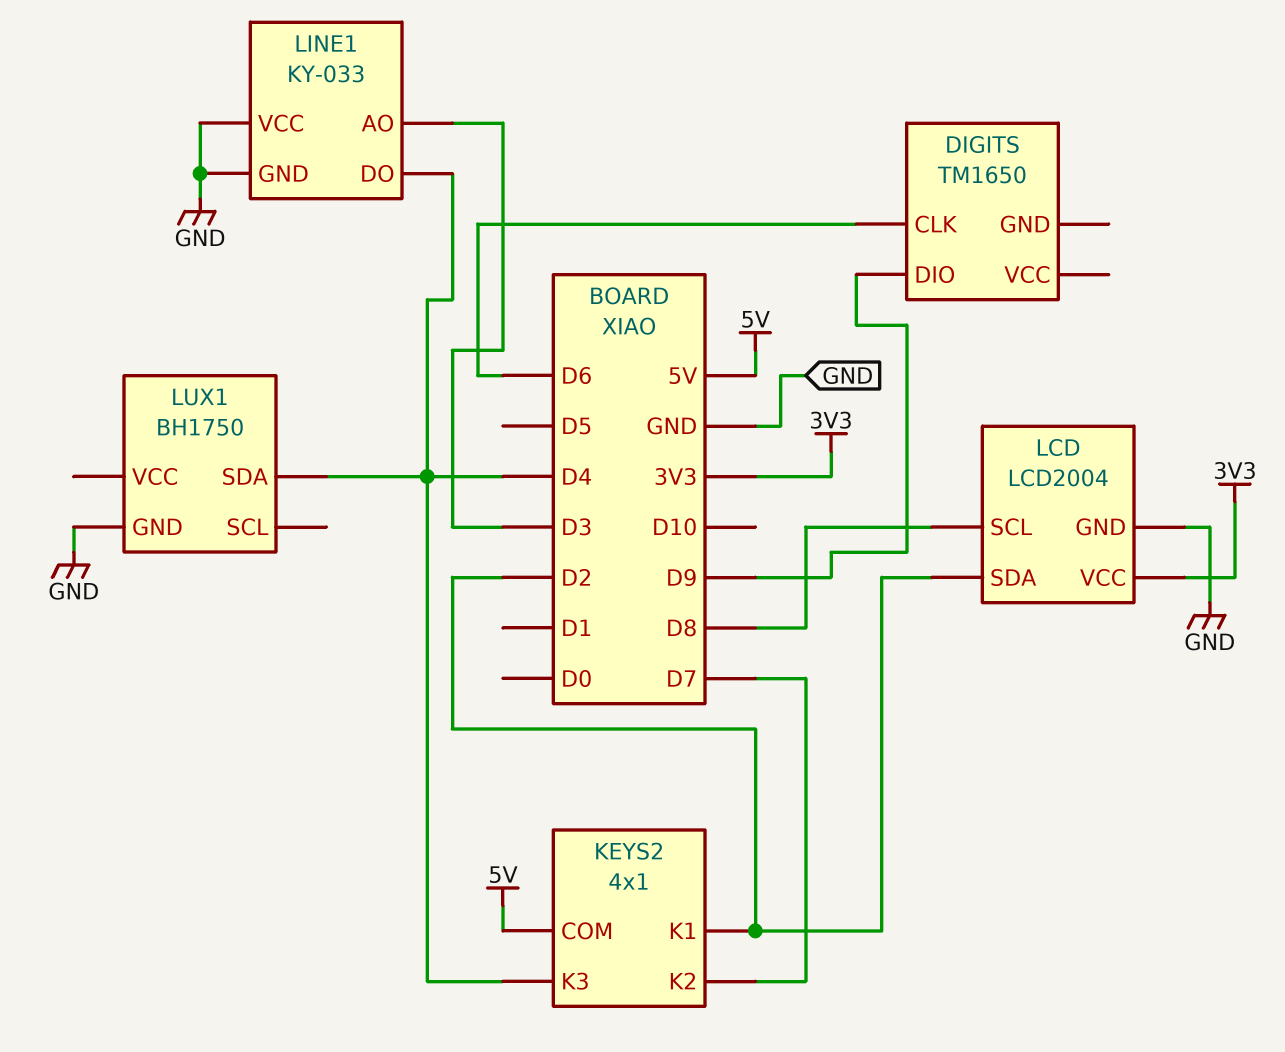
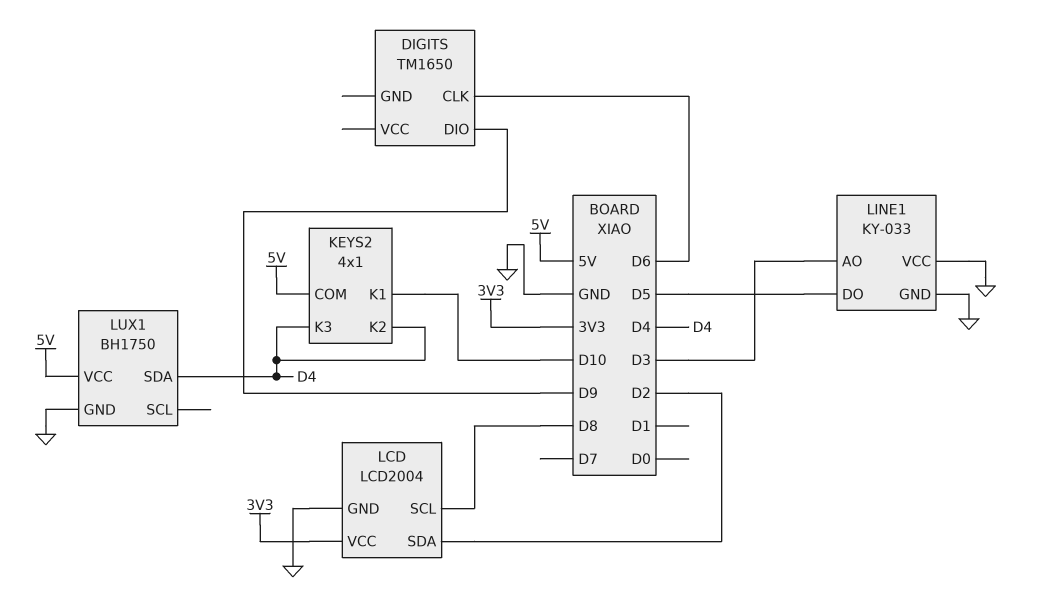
KEYS2 pin K1: D2 -> D10
KEYS2 pin K2: D7 -> D4
LINE1 pin DO: D4 -> D5
LUX1 pin VCC: none -> 5V

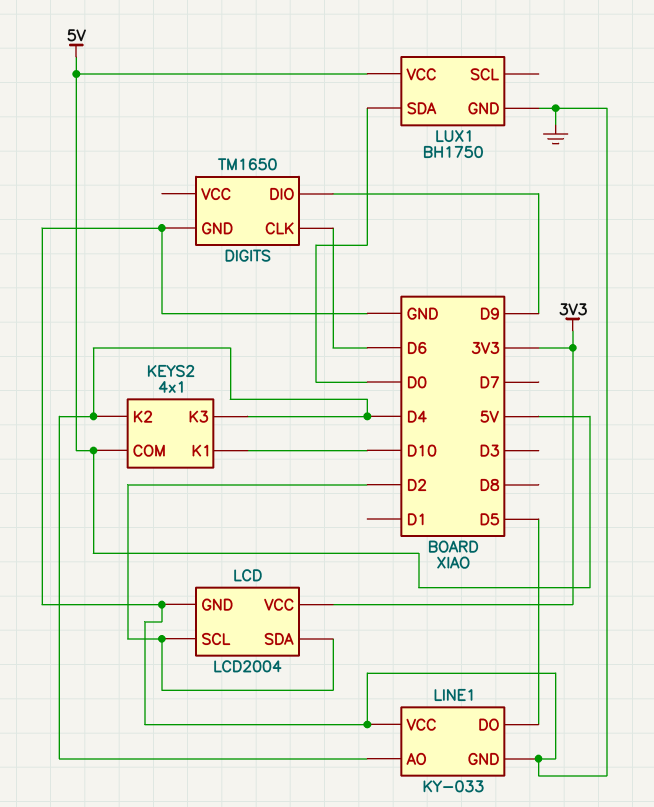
DIGITS pin GND: none -> GND
LCD pin SCL: D8 -> D2
LINE1 pin AO: D3 -> D4
LUX1 pin SDA: D4 -> D0

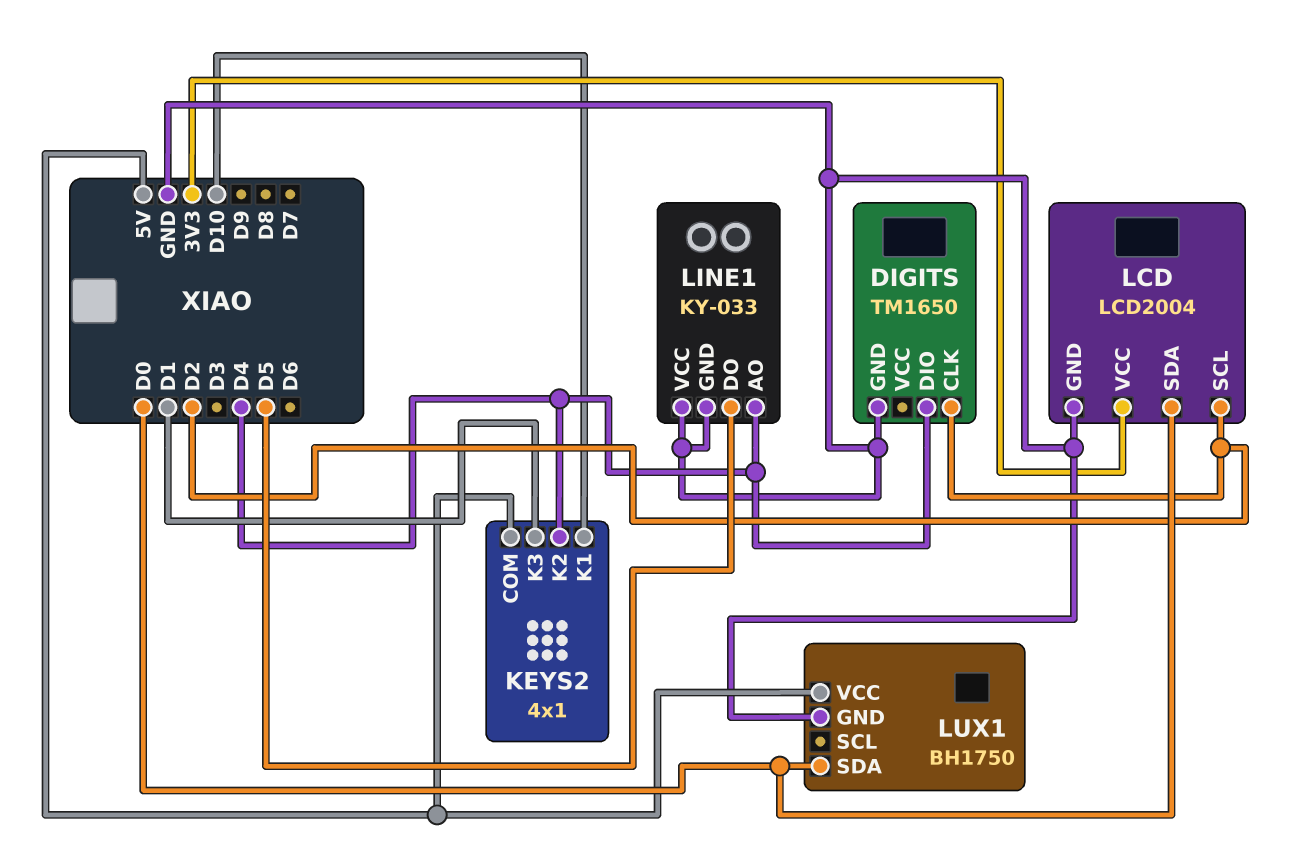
DIGITS pin CLK: D6 -> D2
DIGITS pin DIO: D9 -> D4
KEYS2 pin K3: D4 -> D1
LCD pin SDA: D2 -> D0

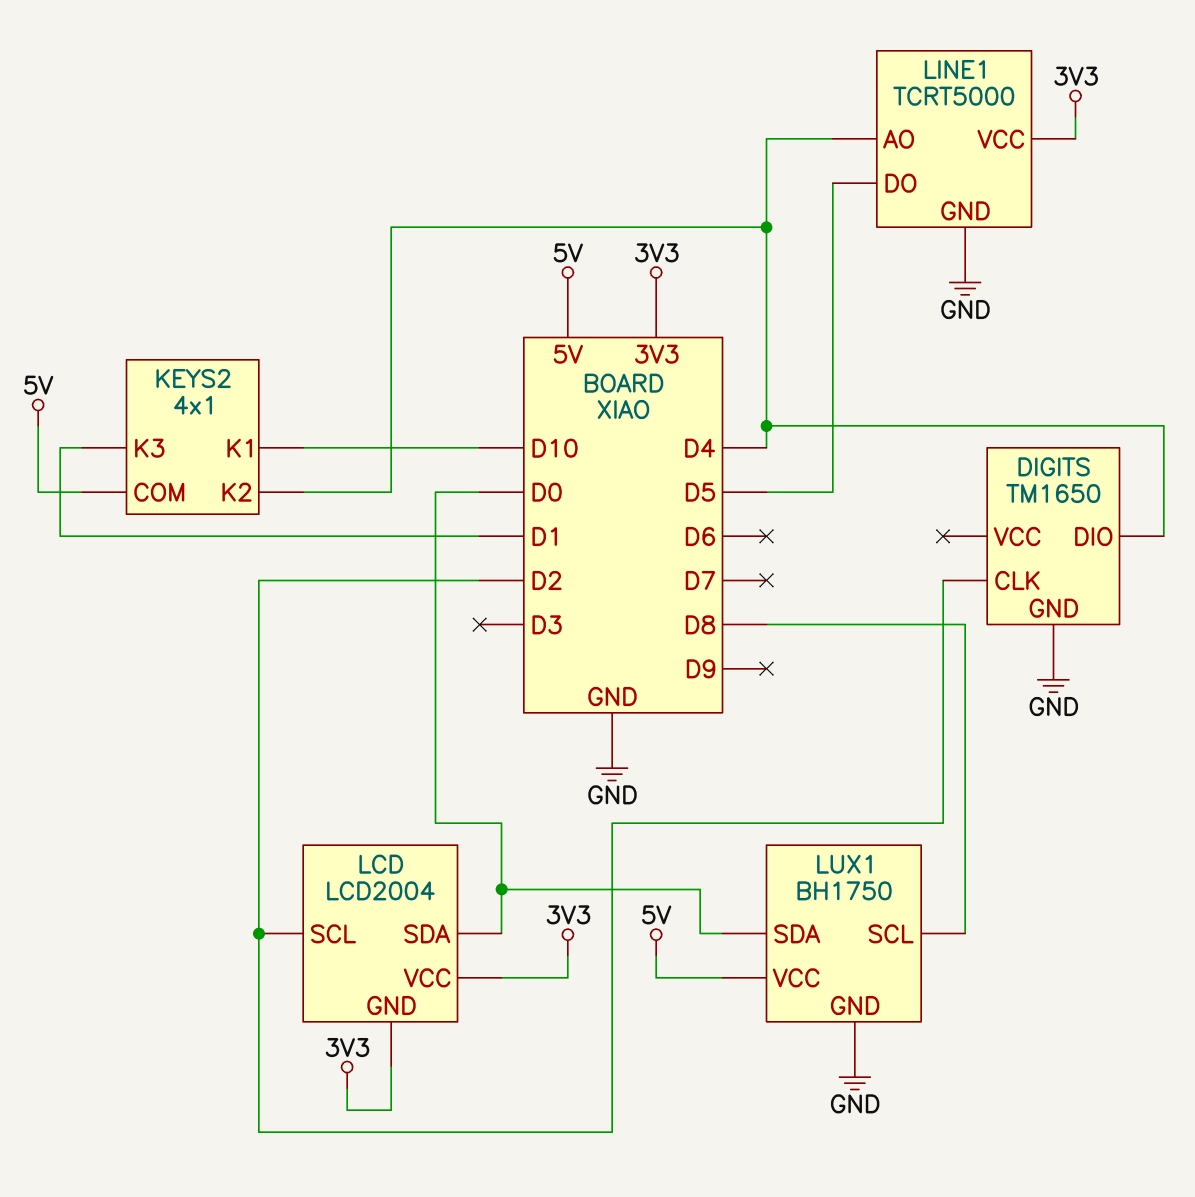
LCD pin GND: GND -> 3V3
LINE1: KY-033 -> TCRT5000
LINE1 pin VCC: GND -> 3V3
LUX1 pin SCL: none -> D8

